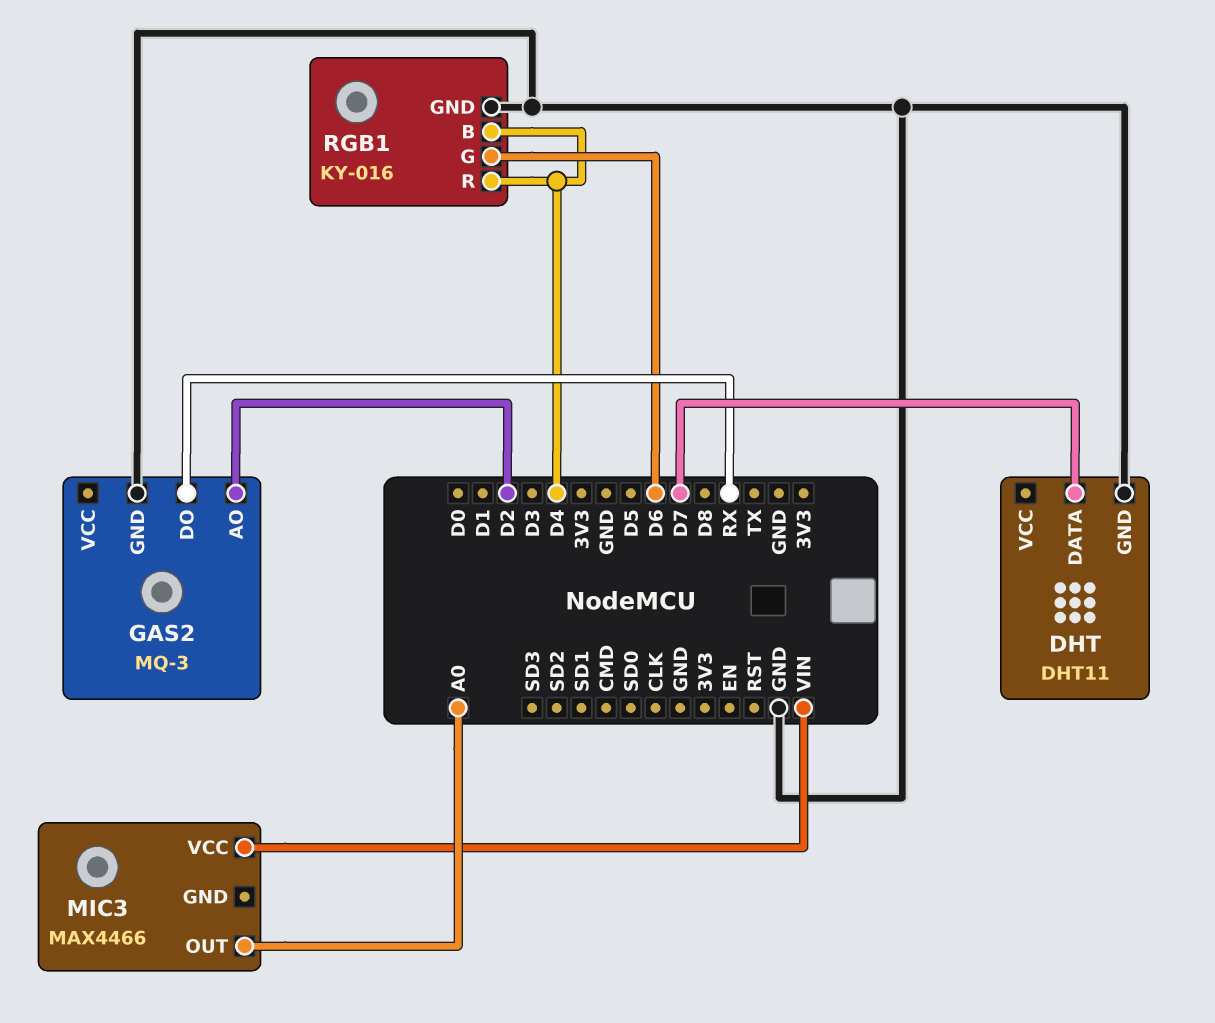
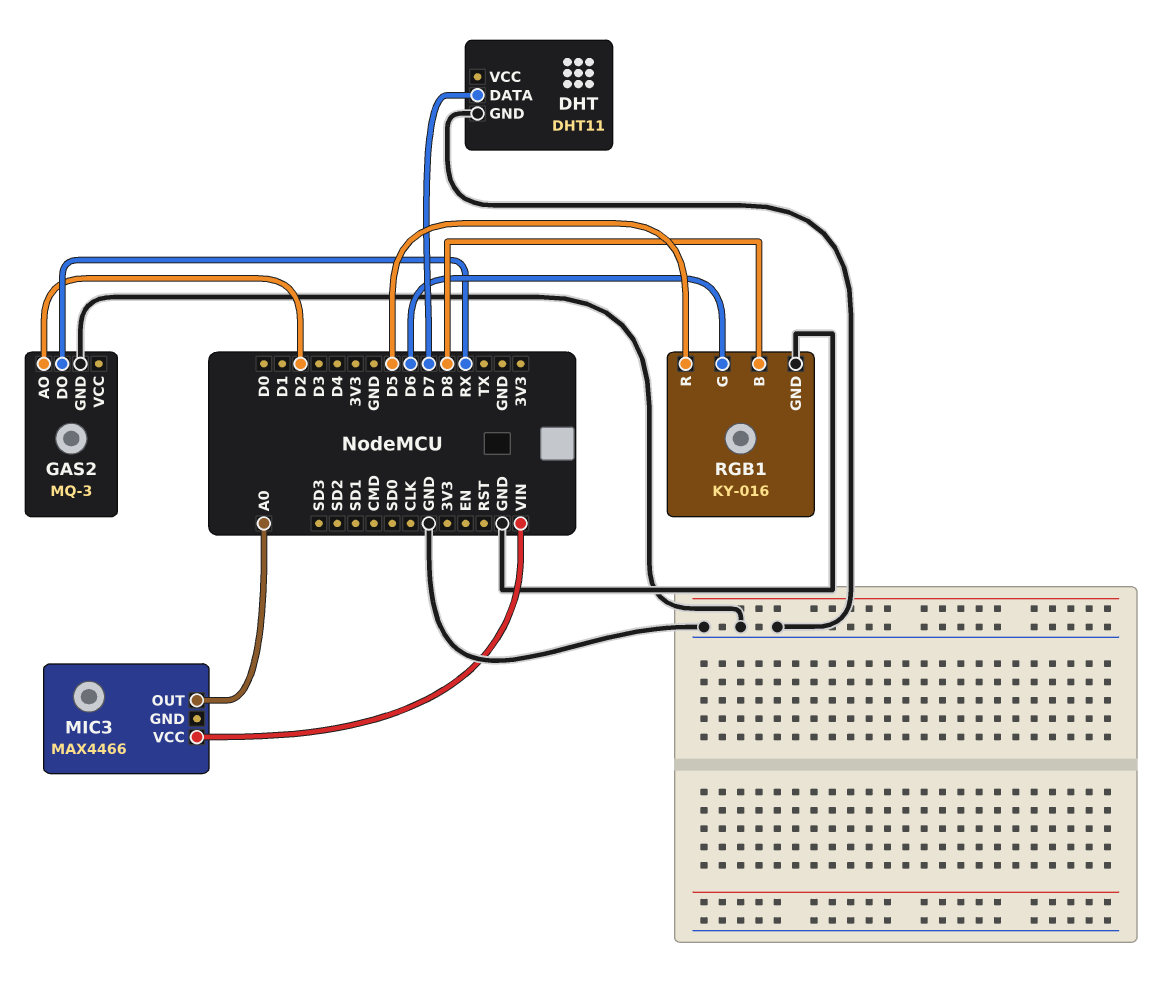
RGB1 pin B: D4 -> D8
RGB1 pin R: D4 -> D5

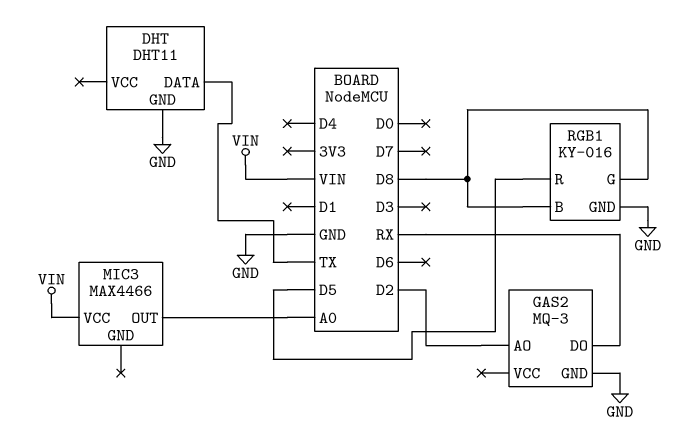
DHT pin DATA: D7 -> TX
RGB1 pin G: D6 -> D8

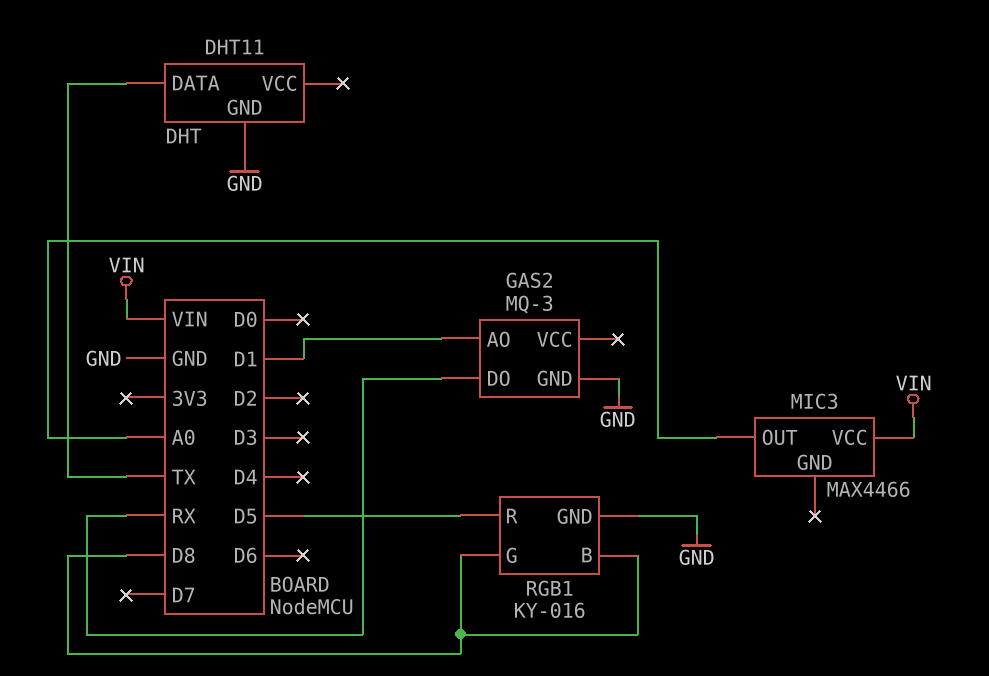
GAS2 pin AO: D2 -> D1

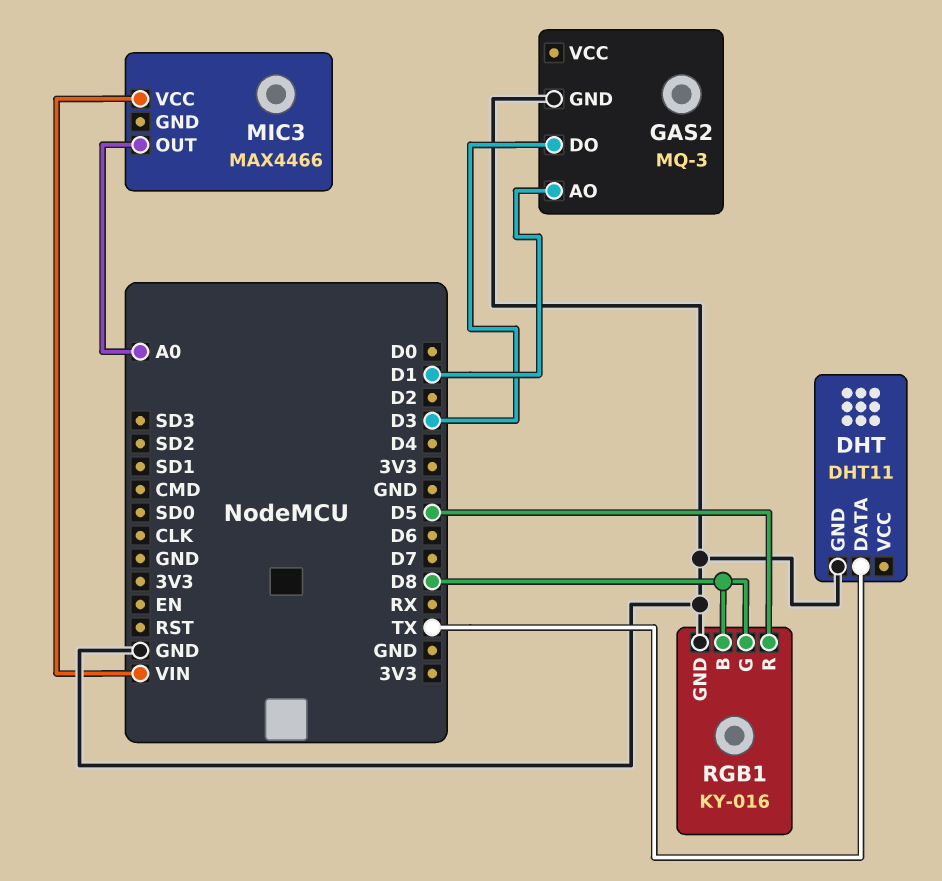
GAS2 pin DO: RX -> D3

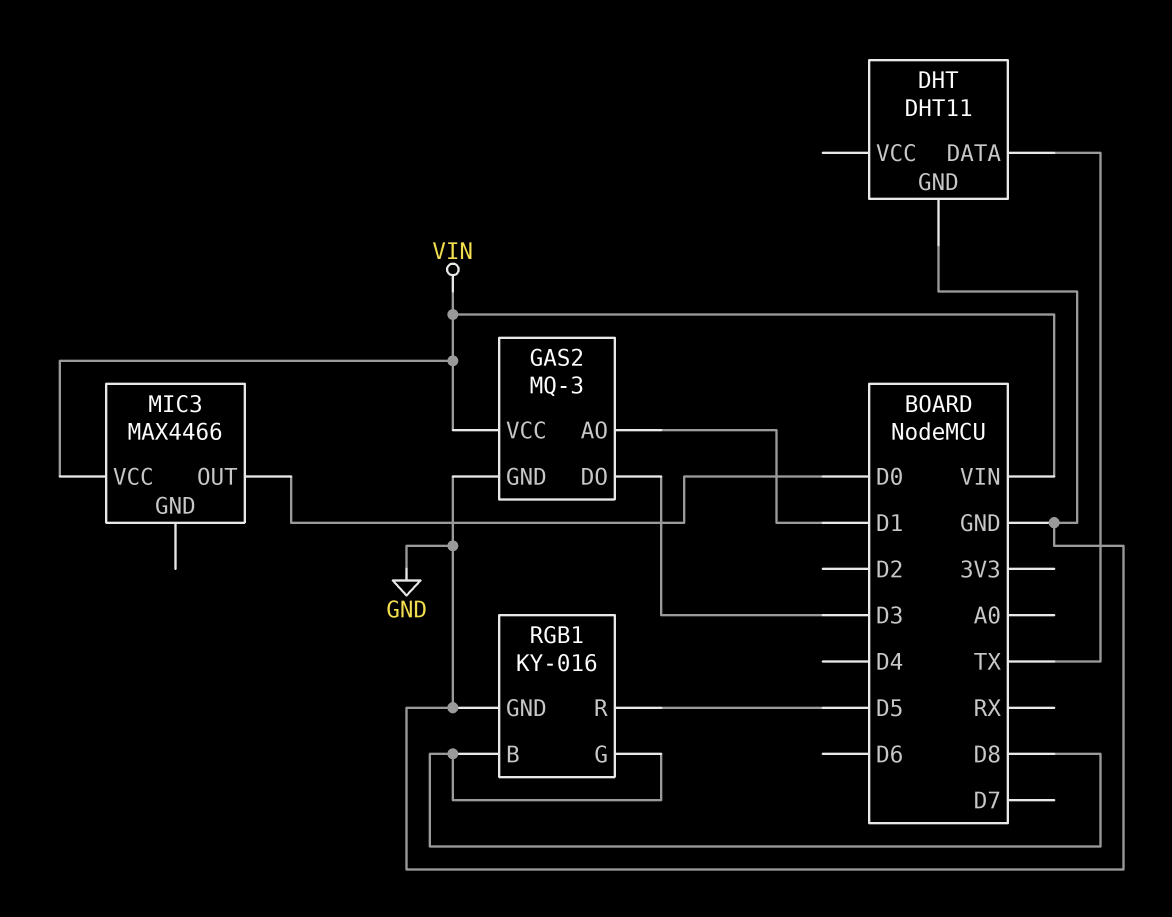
GAS2 pin VCC: none -> VIN
MIC3 pin OUT: A0 -> D0

